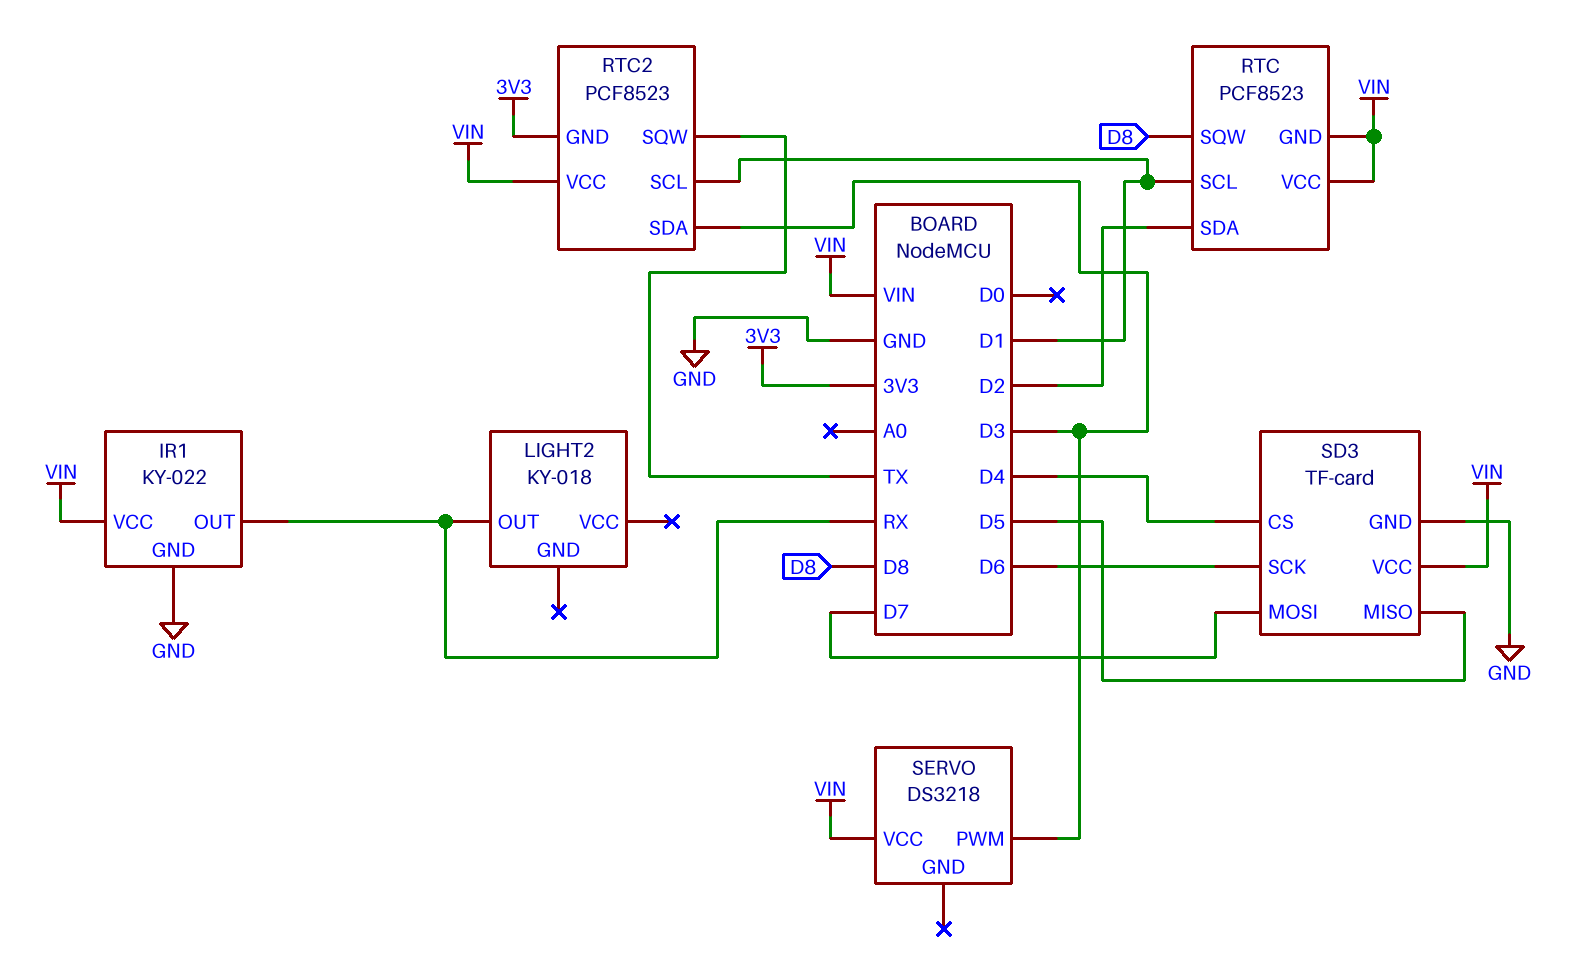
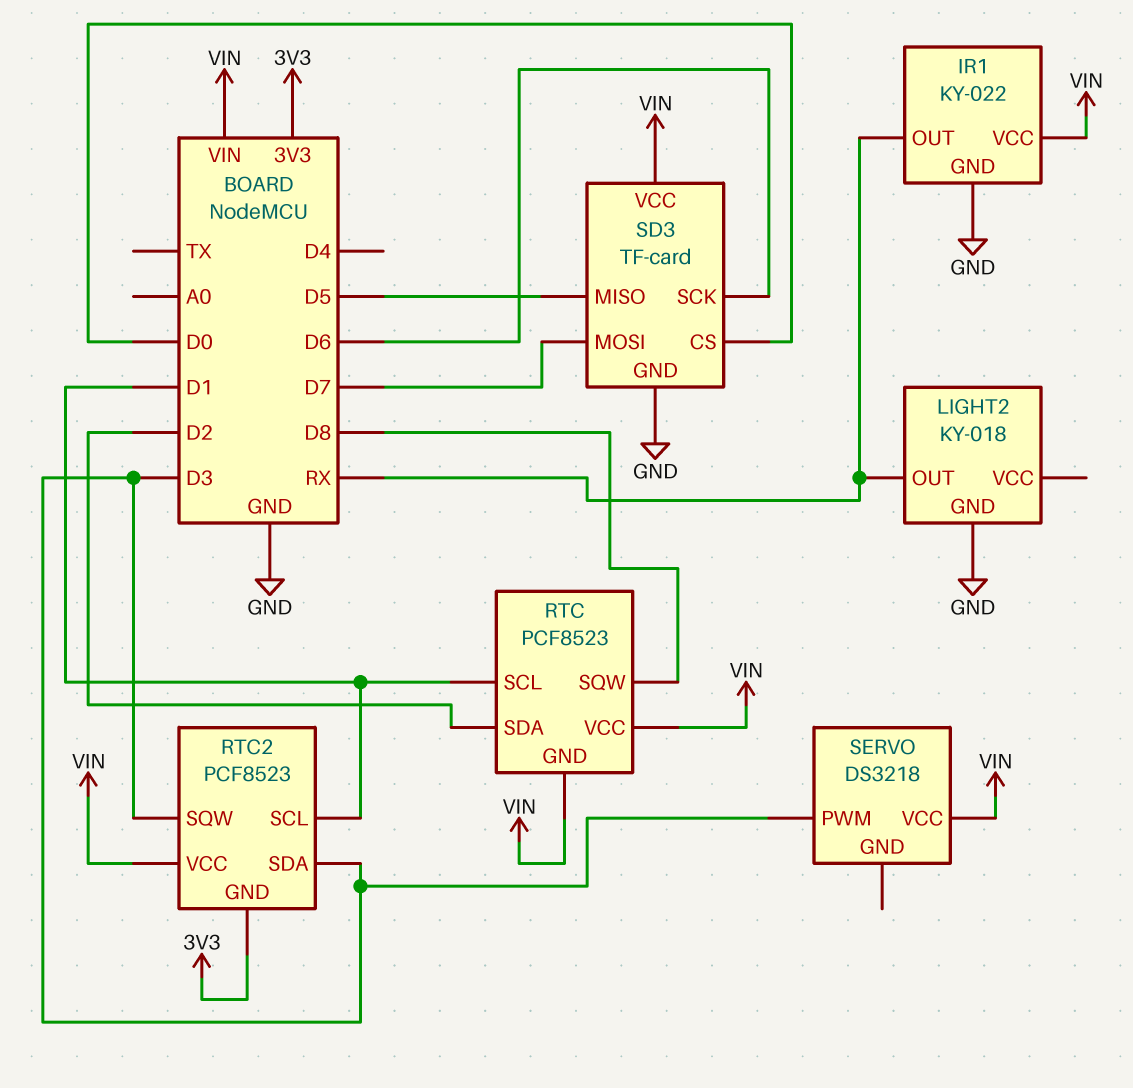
LIGHT2 pin GND: none -> GND
RTC2 pin SQW: TX -> D3
SD3 pin CS: D4 -> D0

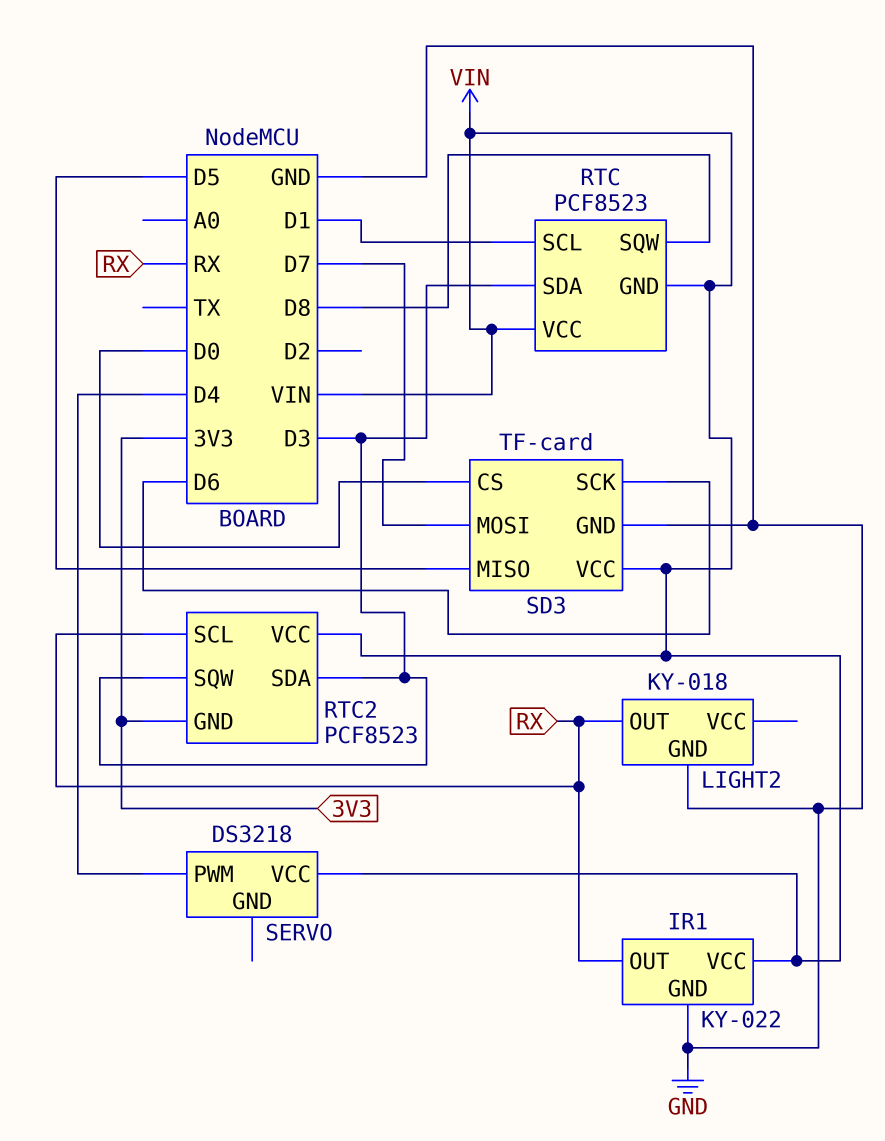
RTC pin SDA: D2 -> D3
RTC2 pin SCL: D1 -> RX
SERVO pin PWM: D3 -> D4

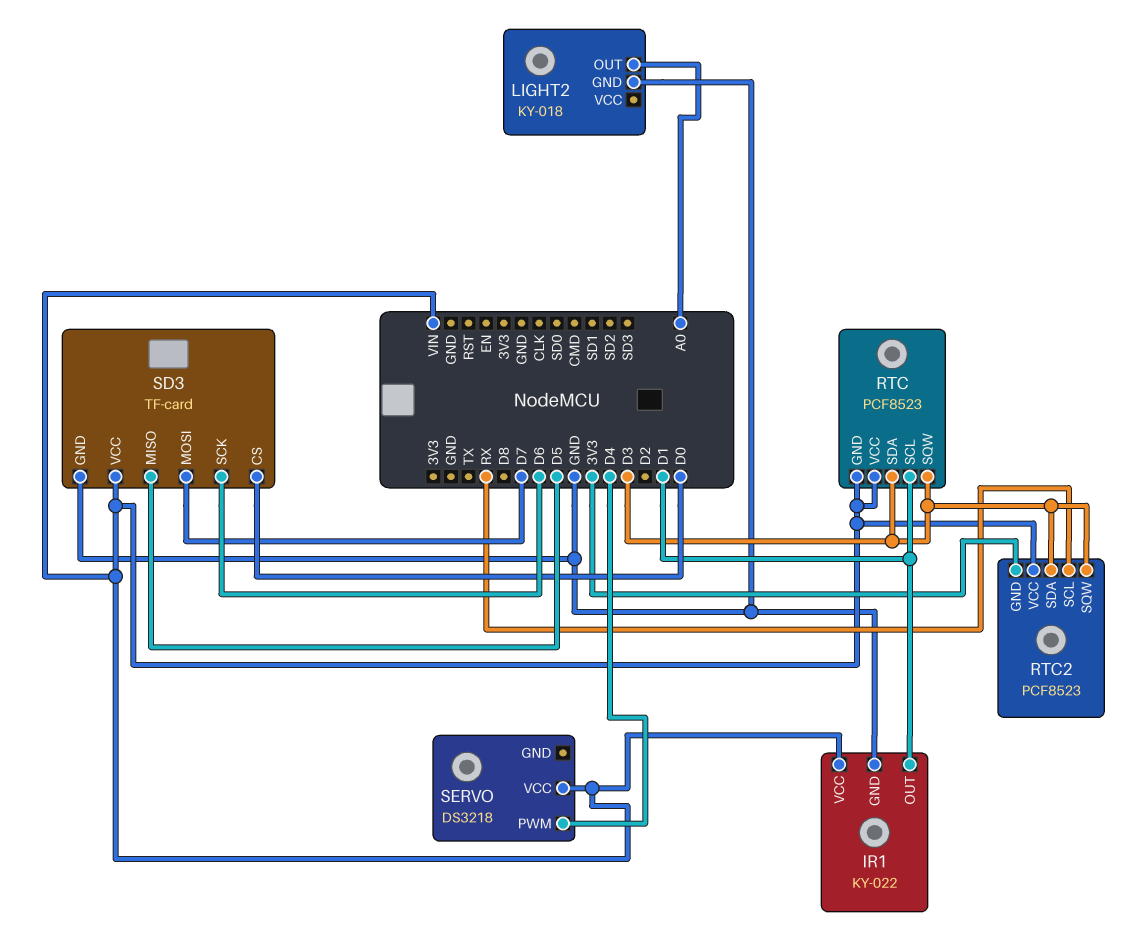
IR1 pin OUT: RX -> D1
LIGHT2 pin OUT: RX -> A0
RTC pin SQW: D8 -> D3

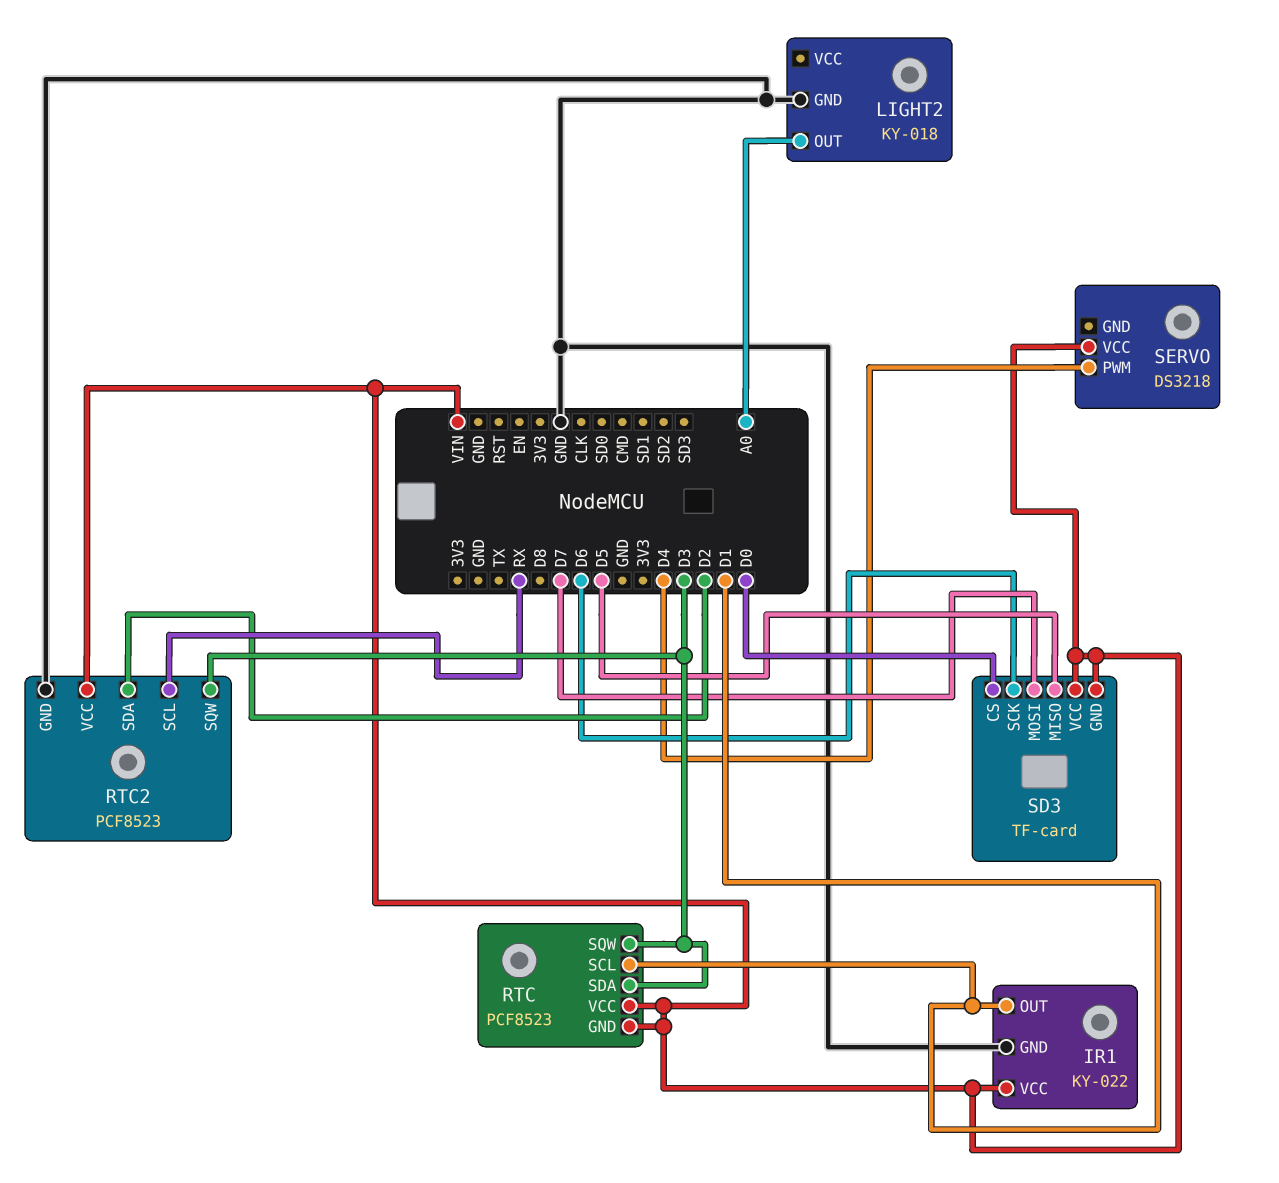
RTC2 pin GND: 3V3 -> GND
RTC2 pin SDA: D3 -> D2
SD3 pin GND: GND -> VIN

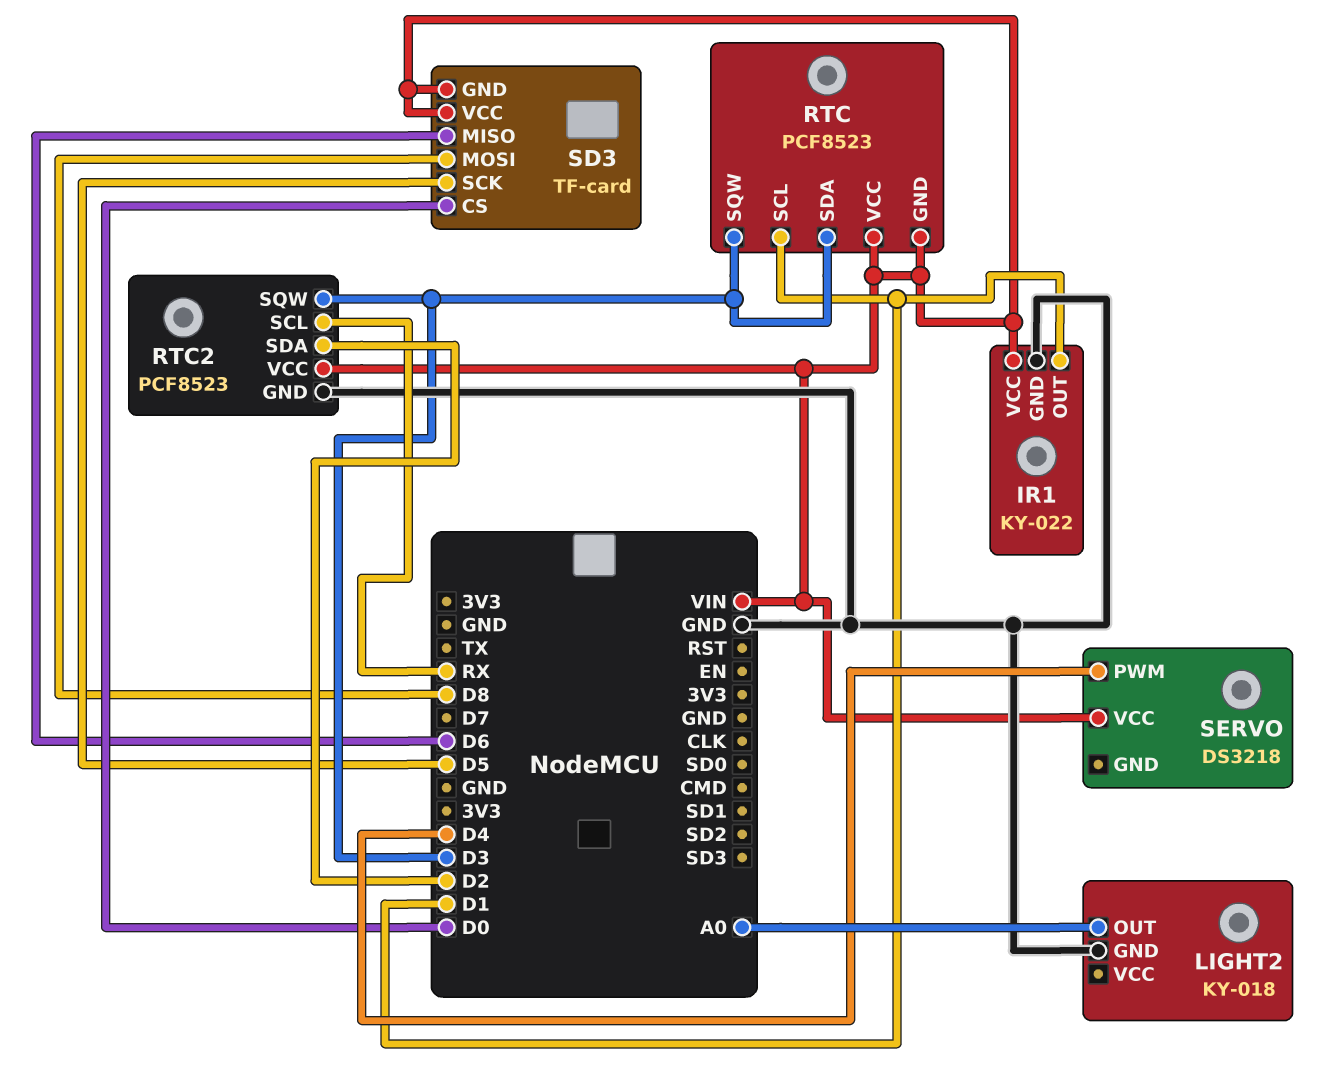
SD3 pin MISO: D5 -> D6
SD3 pin MOSI: D7 -> D8
SD3 pin SCK: D6 -> D5

